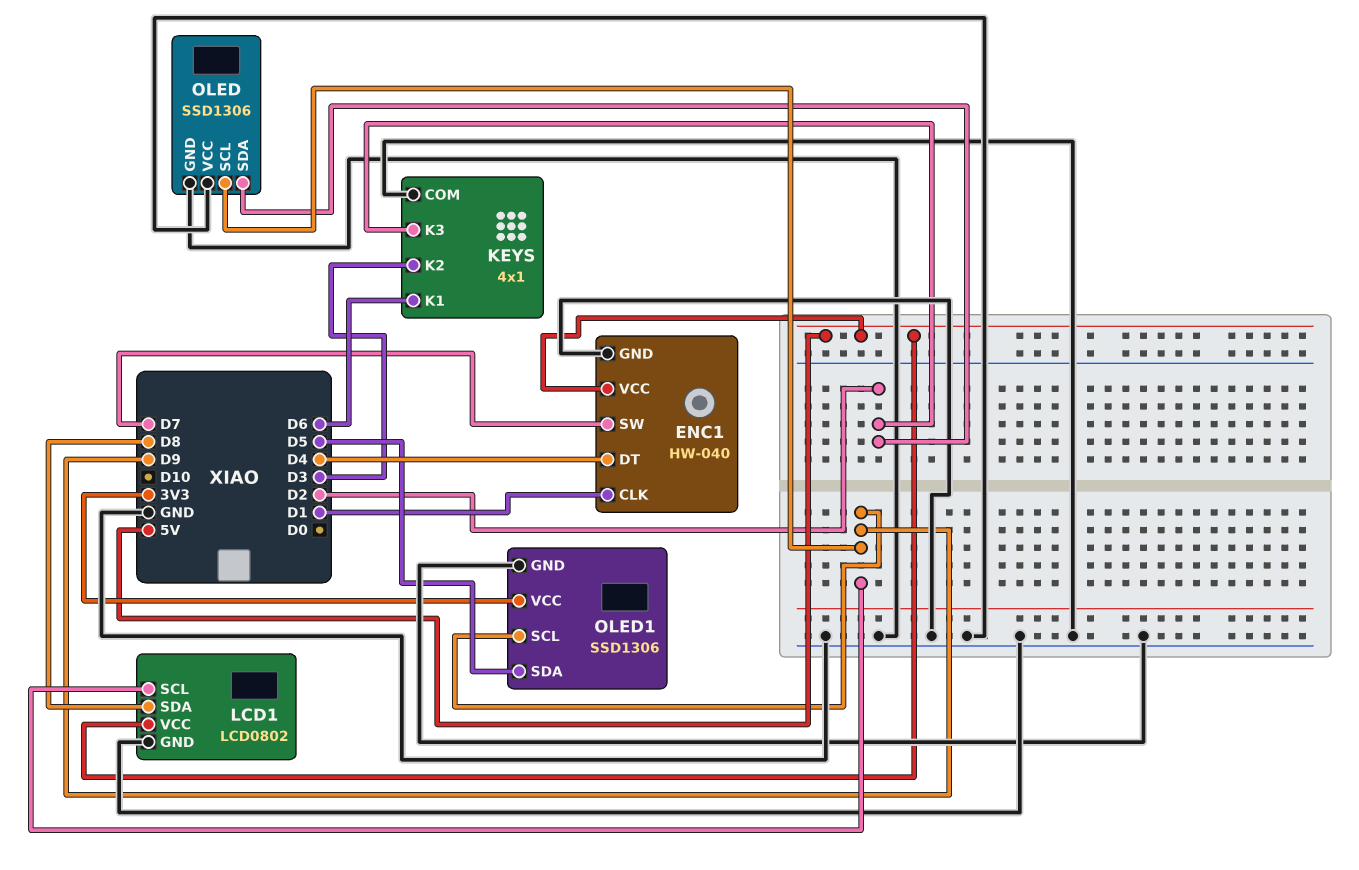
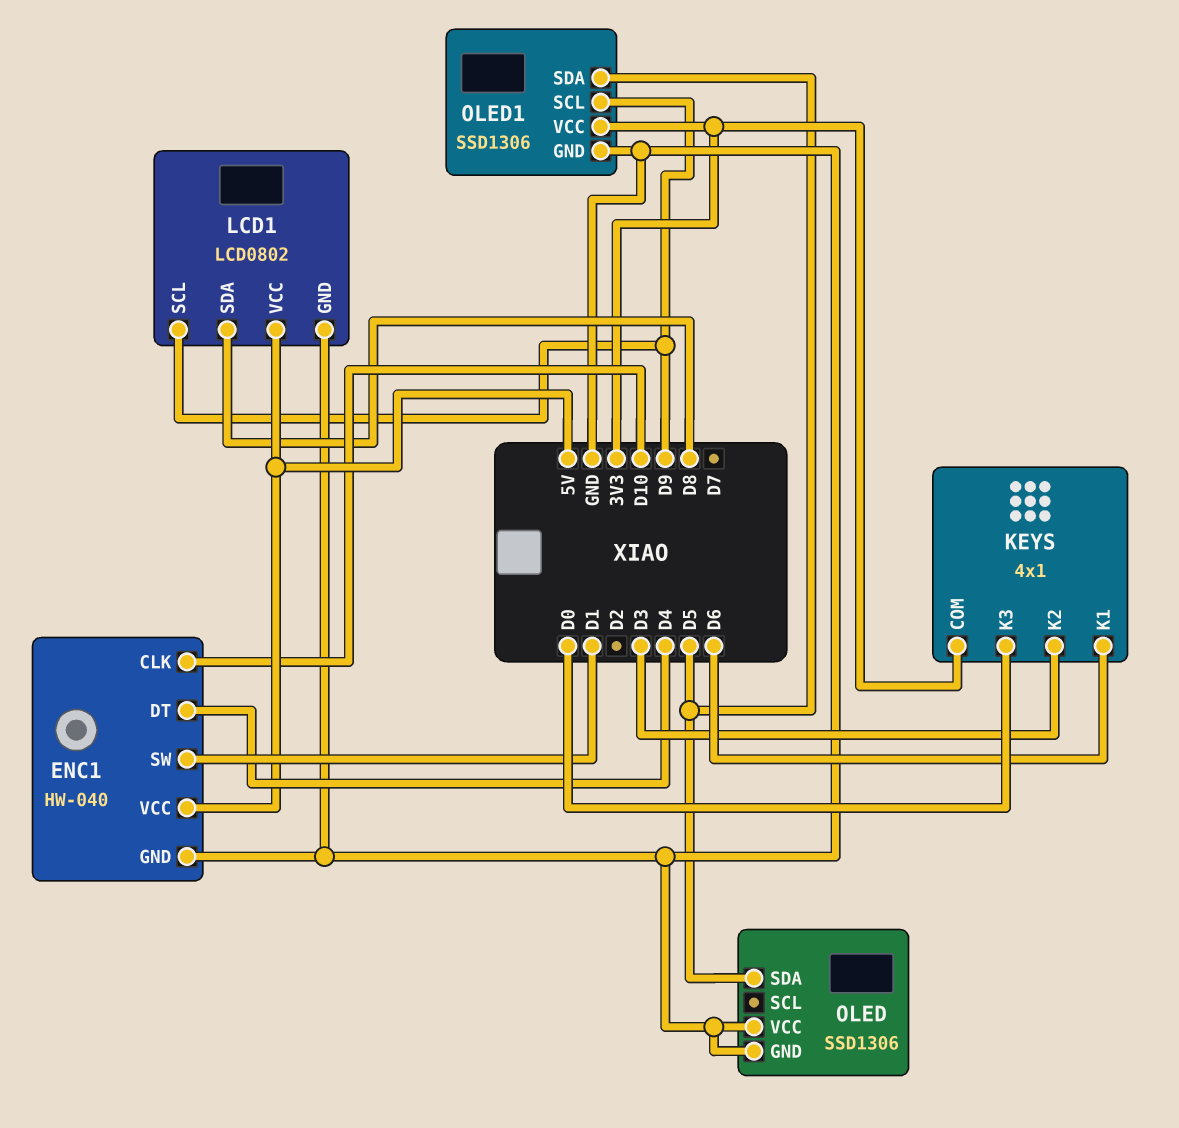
ENC1 pin CLK: D1 -> D10
ENC1 pin SW: D7 -> D1
KEYS pin COM: GND -> 3V3
KEYS pin K3: D2 -> D0
OLED pin SCL: D9 -> none
OLED pin SDA: D2 -> D5

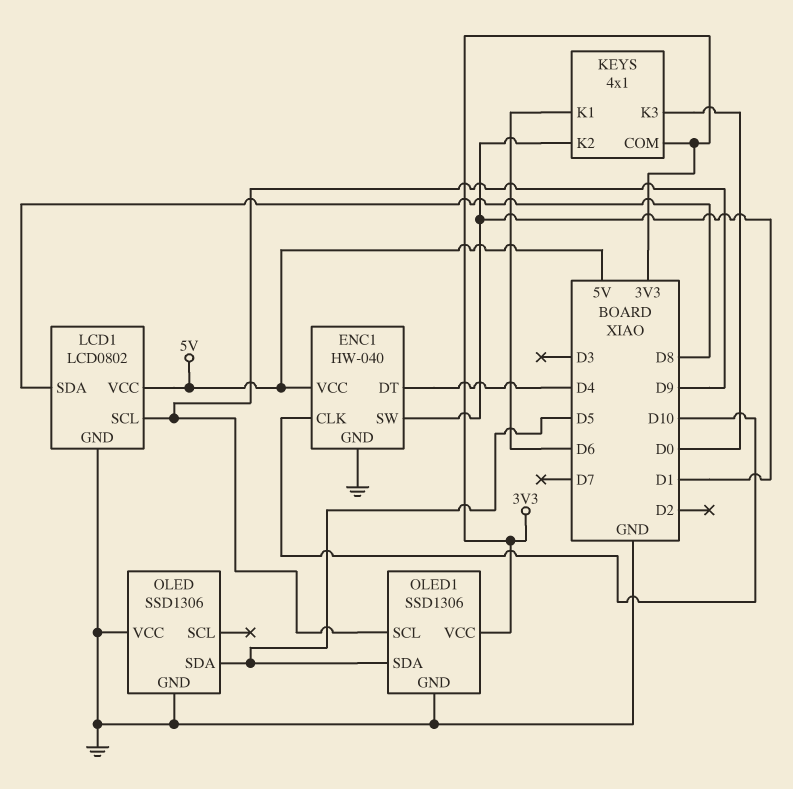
KEYS pin K2: D3 -> D1

